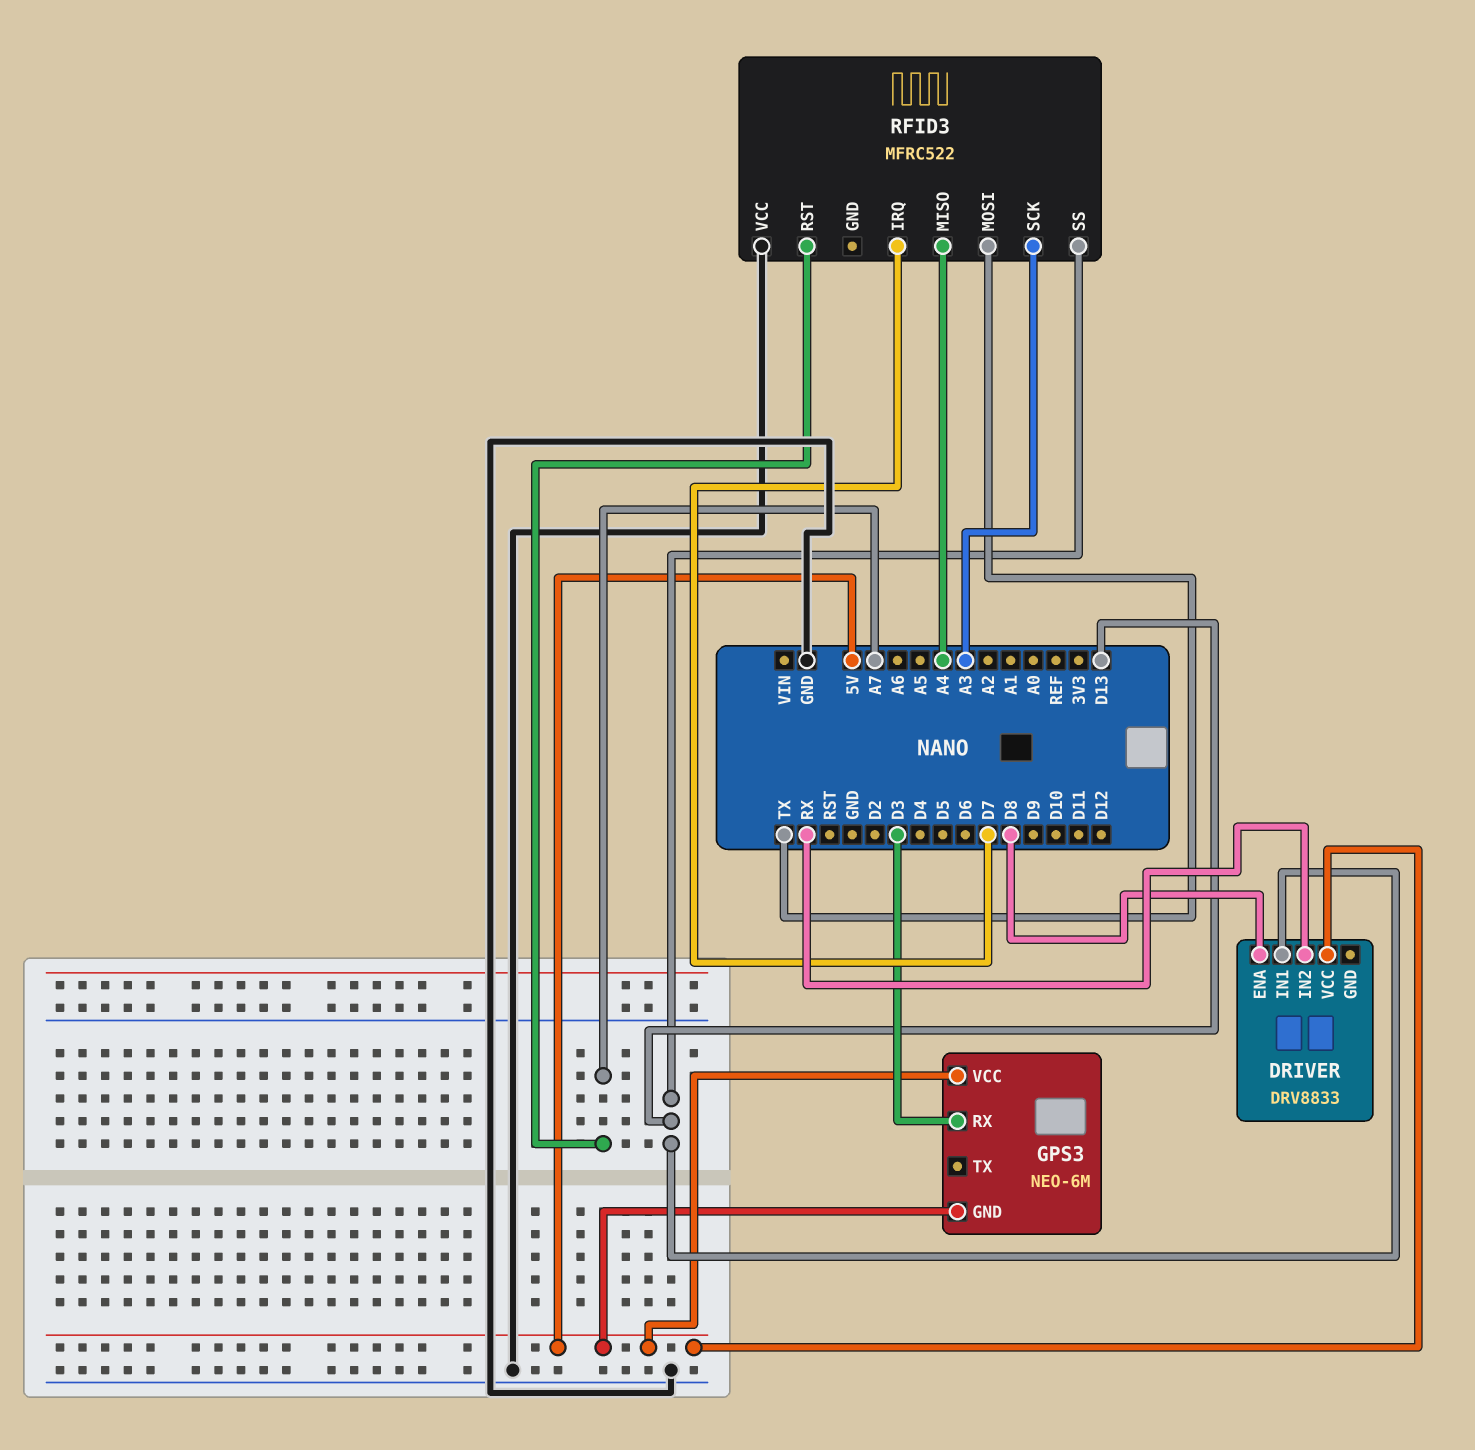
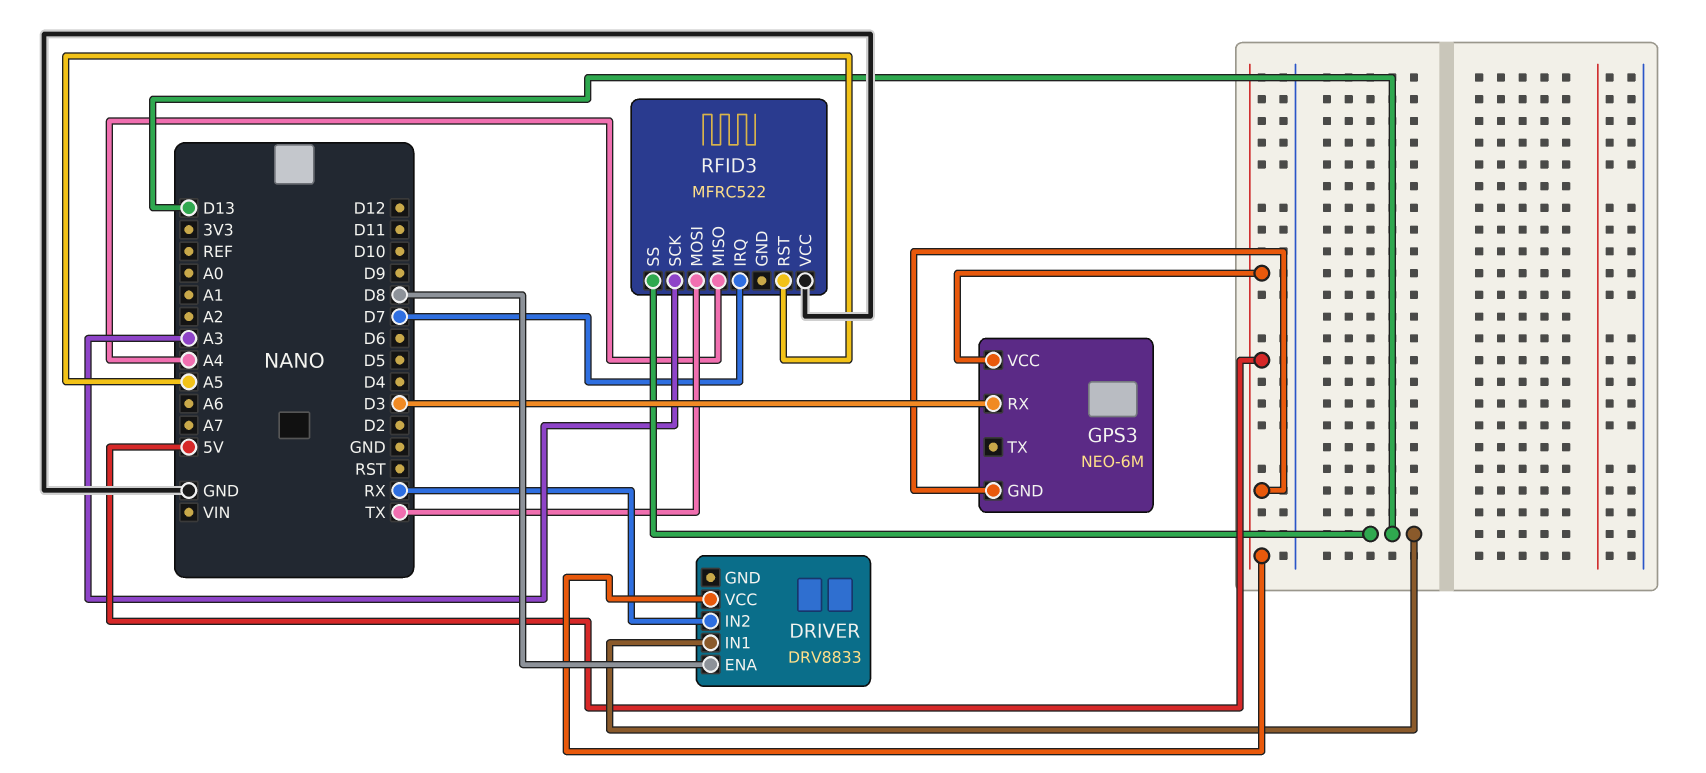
RFID3 pin RST: A7 -> A5

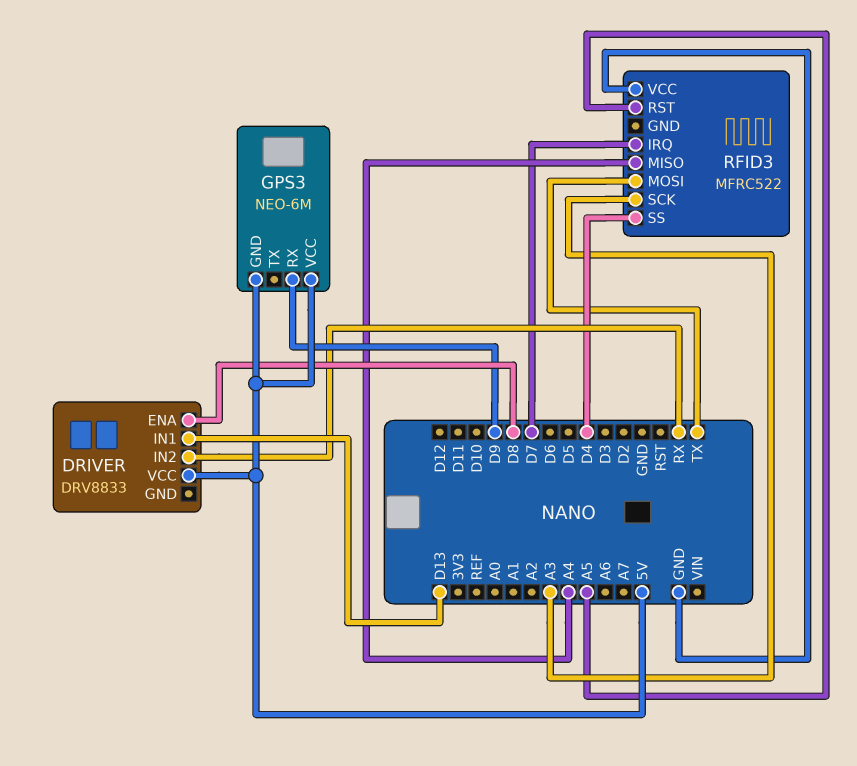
GPS3 pin RX: D3 -> D9
RFID3 pin SS: D13 -> D4

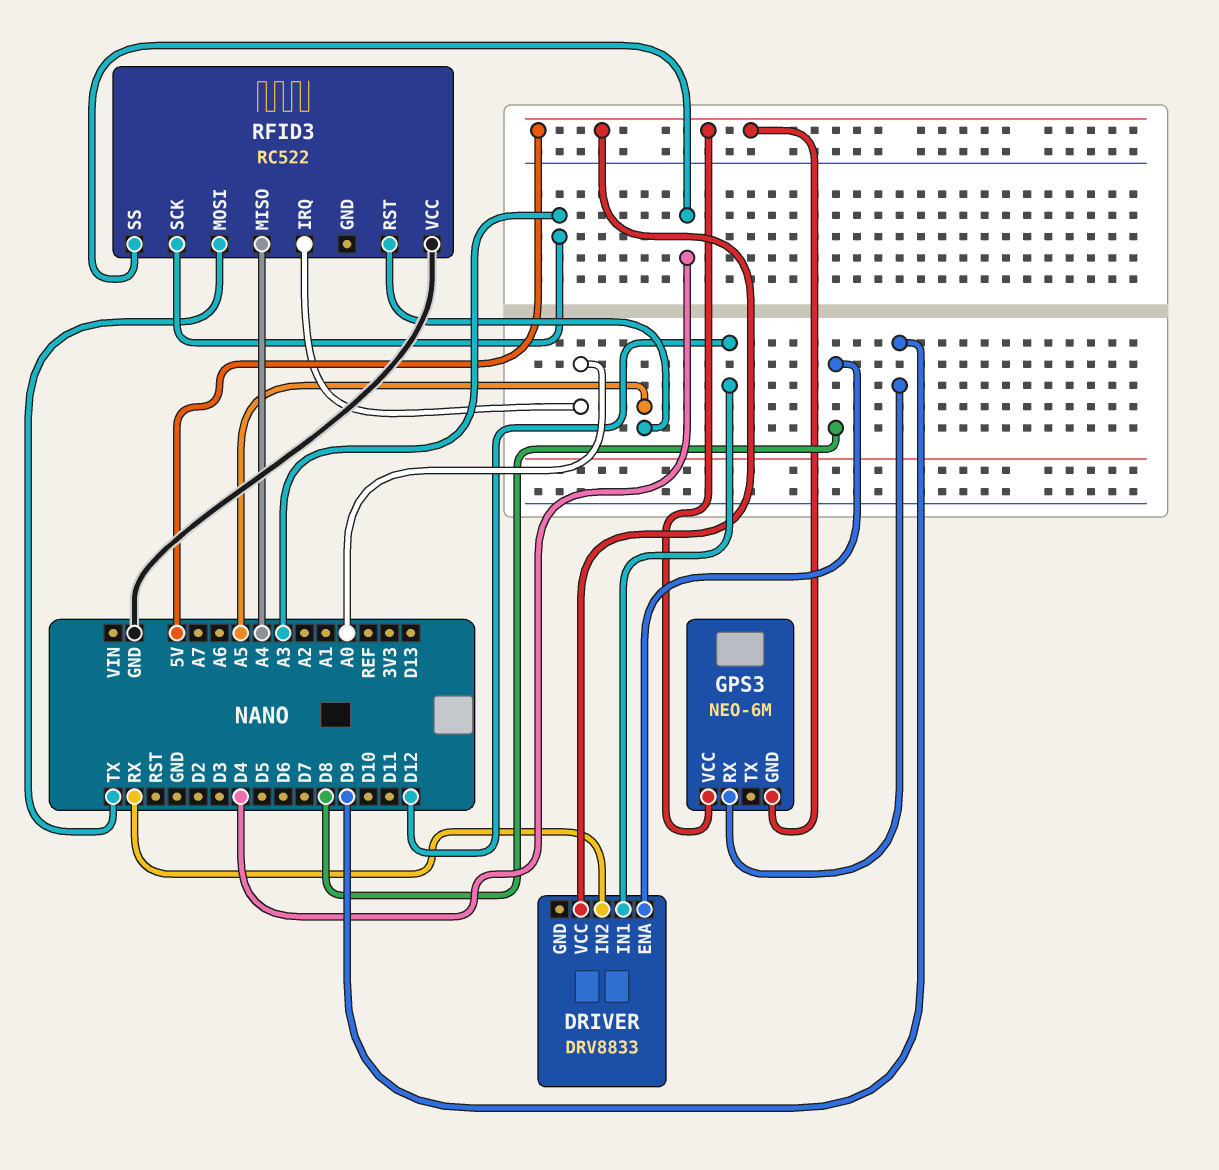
DRIVER pin IN1: D13 -> D12
RFID3: MFRC522 -> RC522
RFID3 pin IRQ: D7 -> A0

